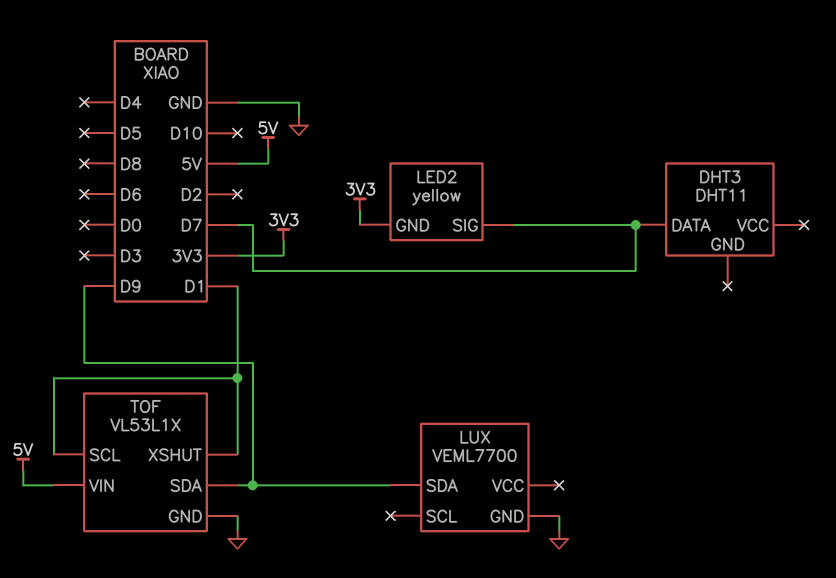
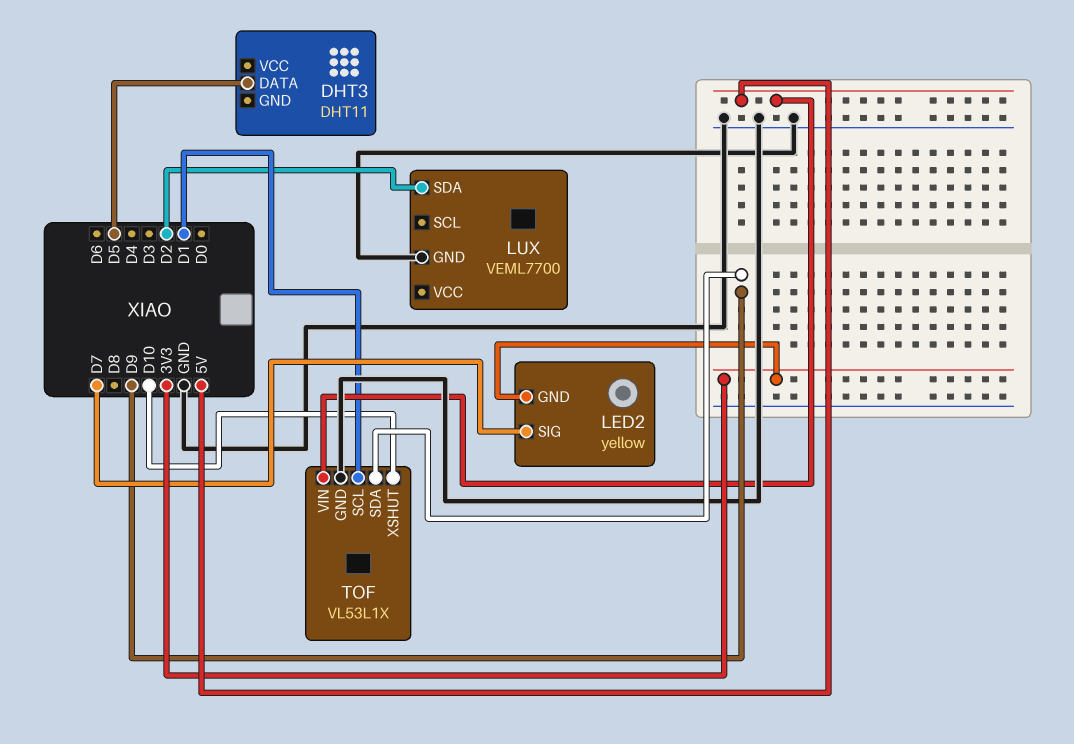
DHT3 pin DATA: D7 -> D5
LUX pin SDA: D9 -> D2
TOF pin XSHUT: D1 -> D10

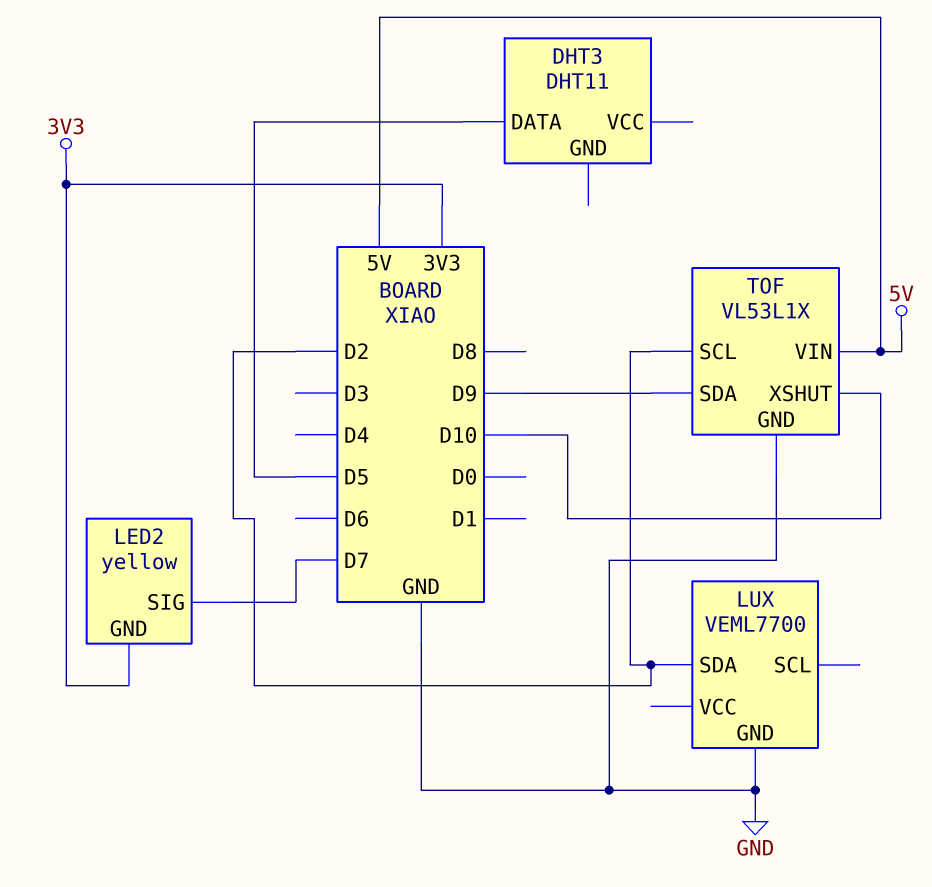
TOF pin SCL: D1 -> D2

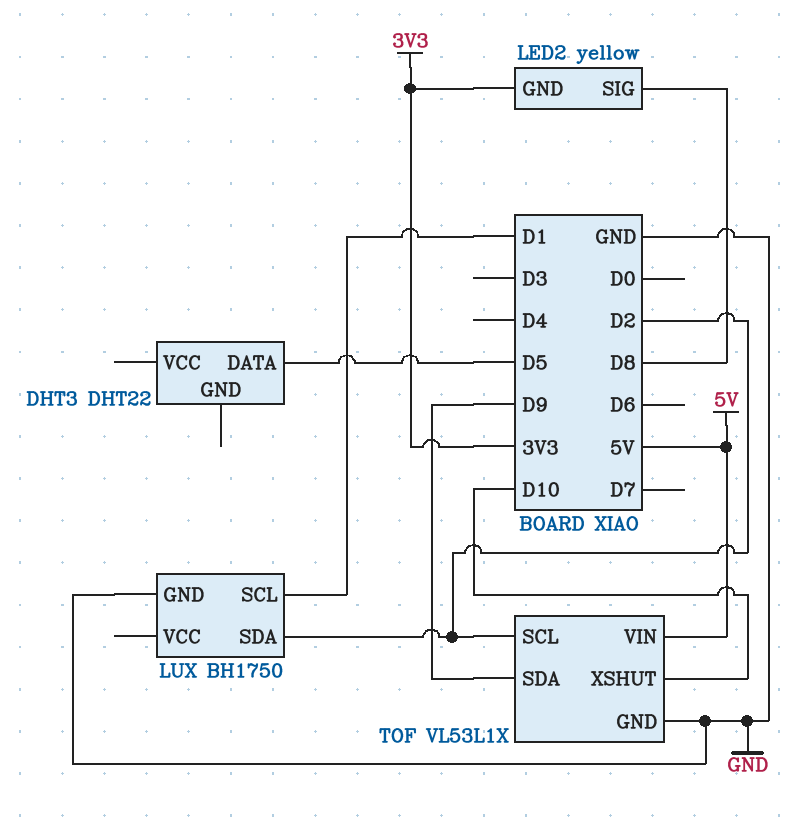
DHT3: DHT11 -> DHT22
LED2 pin SIG: D7 -> D8
LUX: VEML7700 -> BH1750
LUX pin SCL: none -> D1

